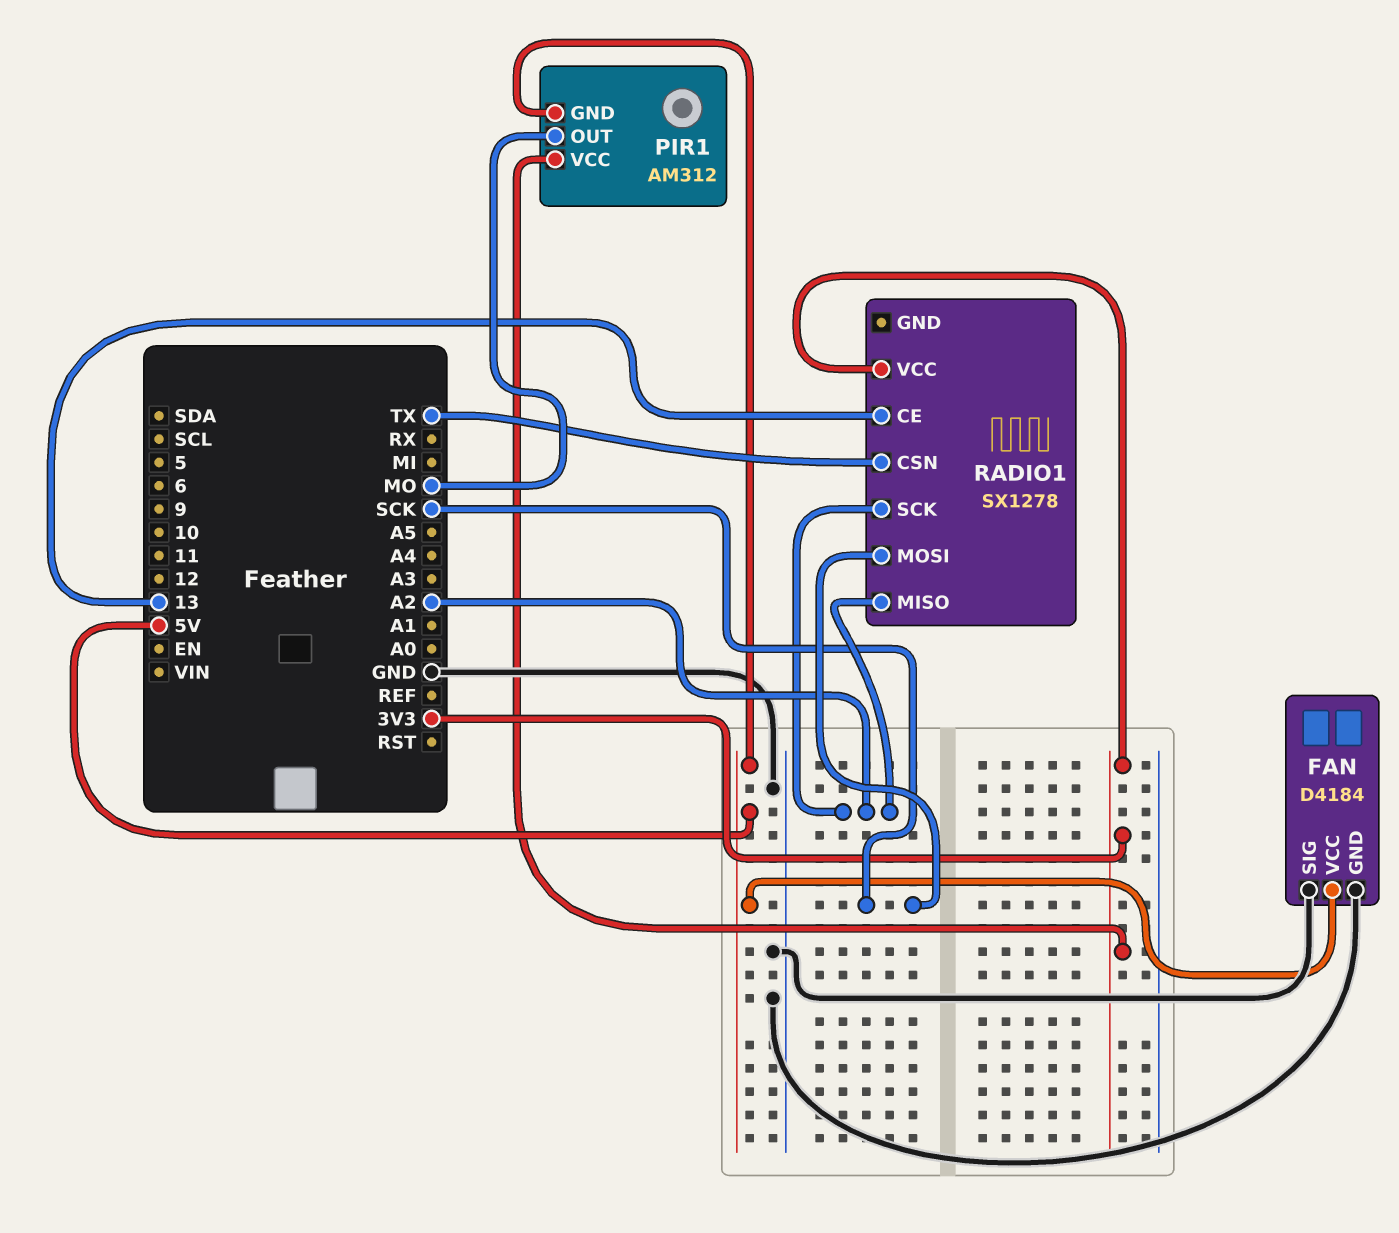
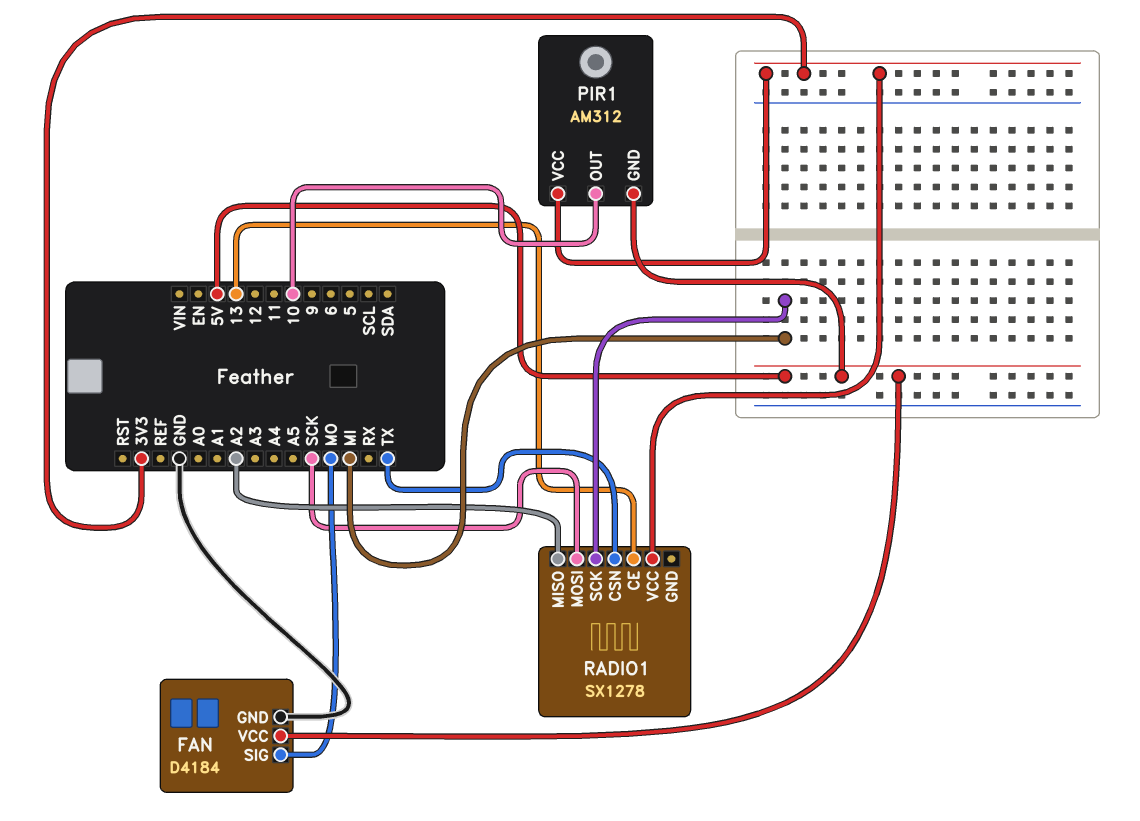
FAN pin SIG: GND -> MO
PIR1 pin OUT: MO -> 10
RADIO1 pin SCK: A2 -> MI

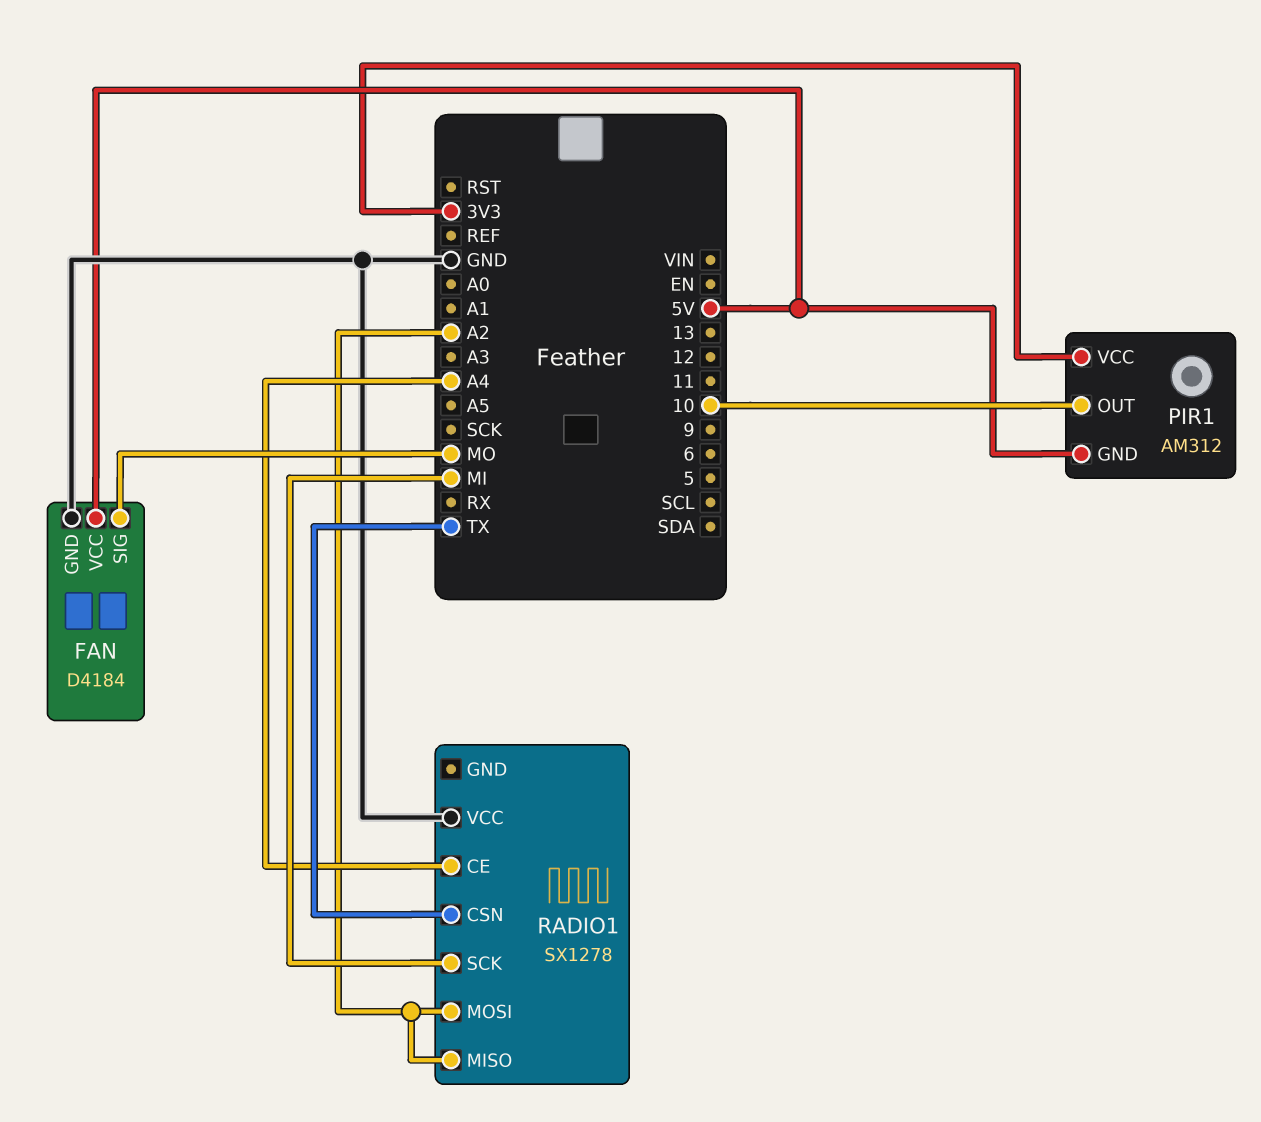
RADIO1 pin CE: 13 -> A4
RADIO1 pin MOSI: SCK -> A2
RADIO1 pin VCC: 3V3 -> GND

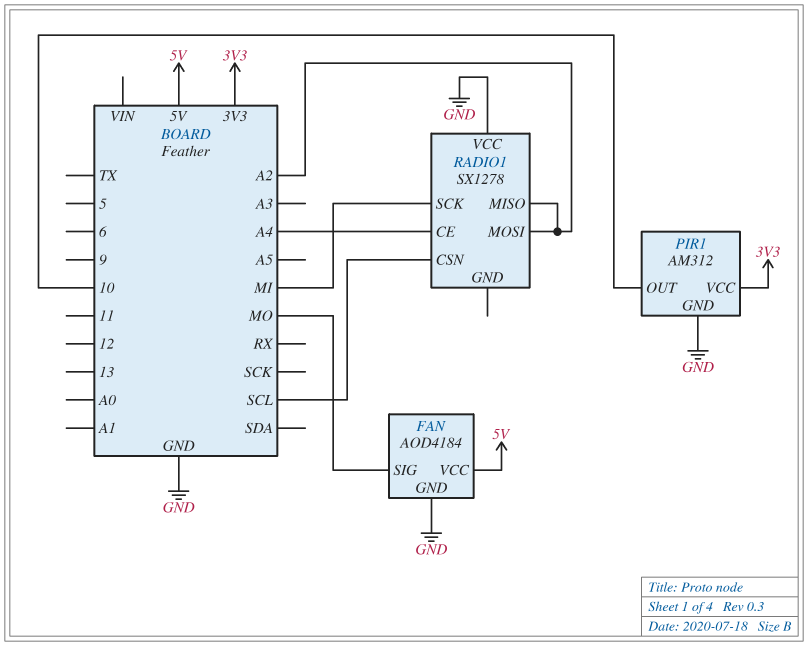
FAN: D4184 -> AOD4184
PIR1 pin GND: 5V -> GND
RADIO1 pin CSN: TX -> SCL

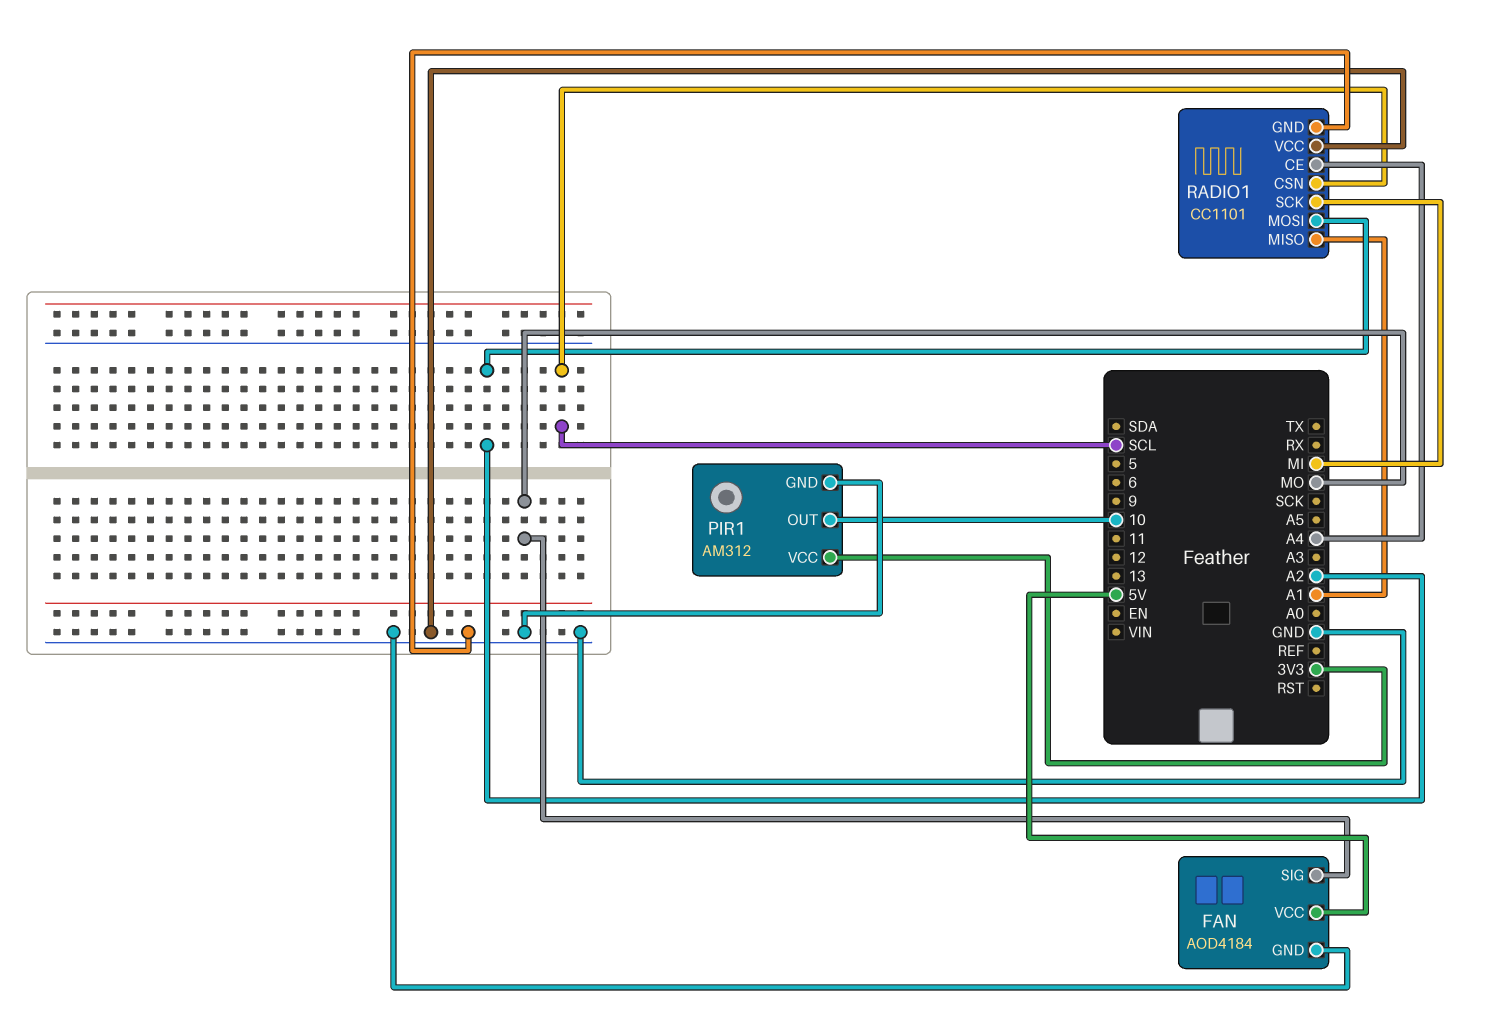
RADIO1: SX1278 -> CC1101
RADIO1 pin GND: none -> GND
RADIO1 pin MISO: A2 -> A1

